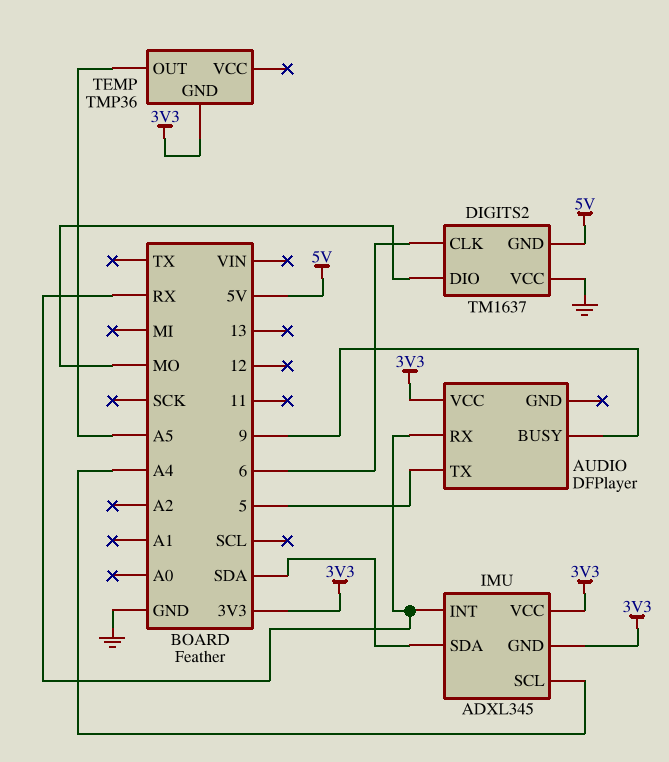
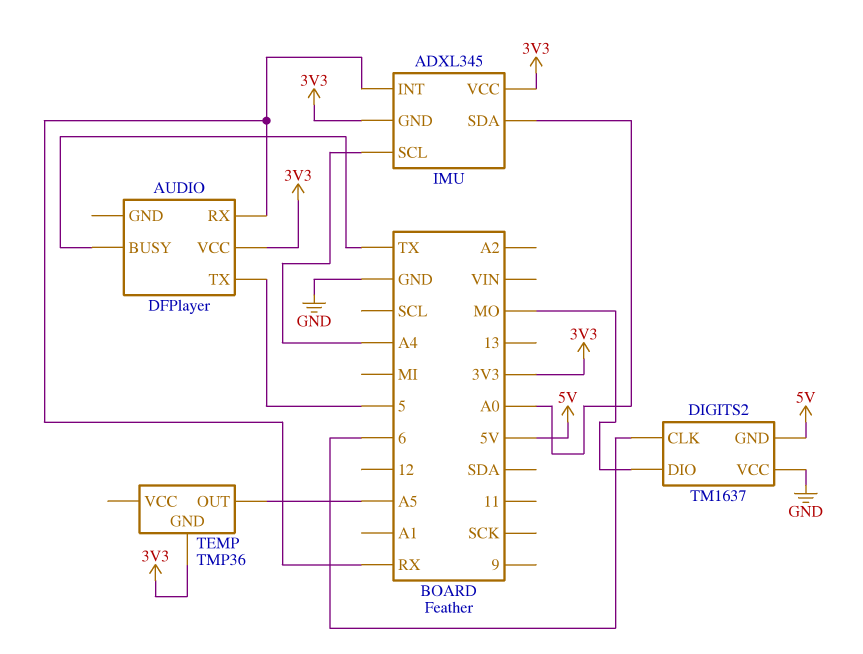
AUDIO pin BUSY: 9 -> TX
IMU pin SDA: SDA -> A0

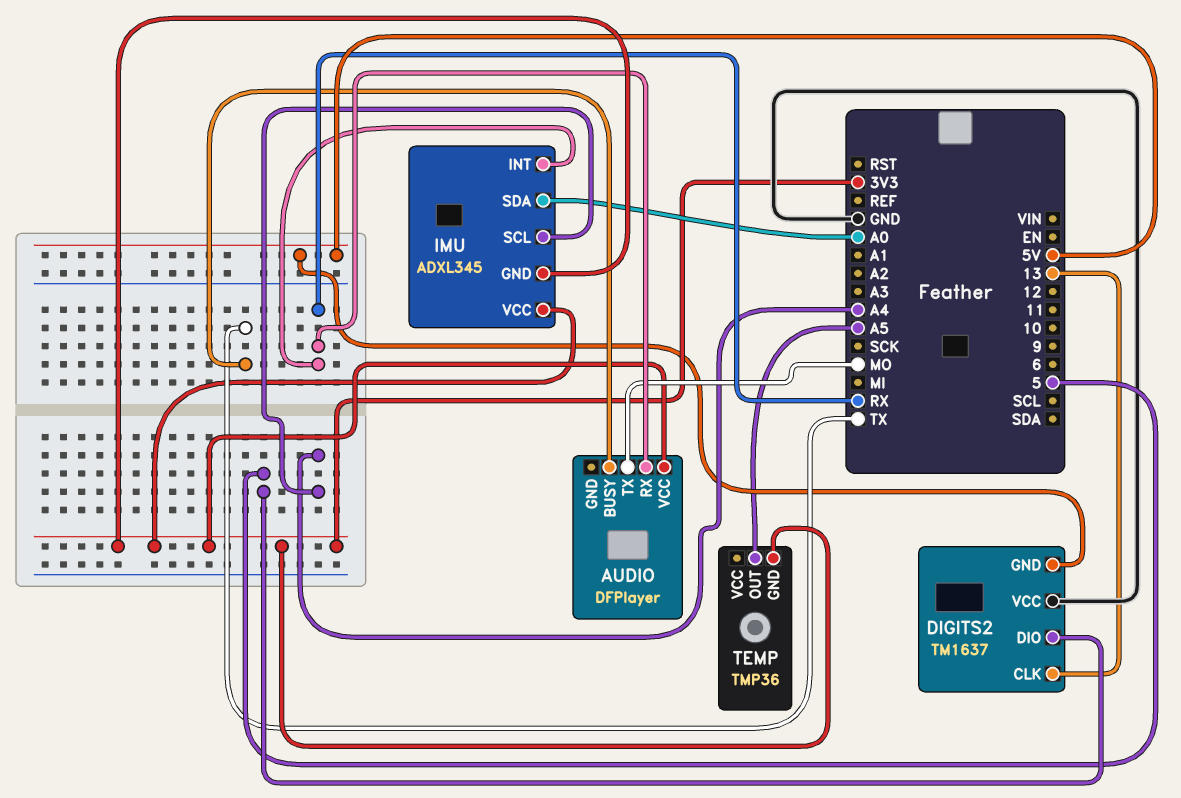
AUDIO pin TX: 5 -> MO
DIGITS2 pin CLK: 6 -> 13
DIGITS2 pin DIO: MO -> 5

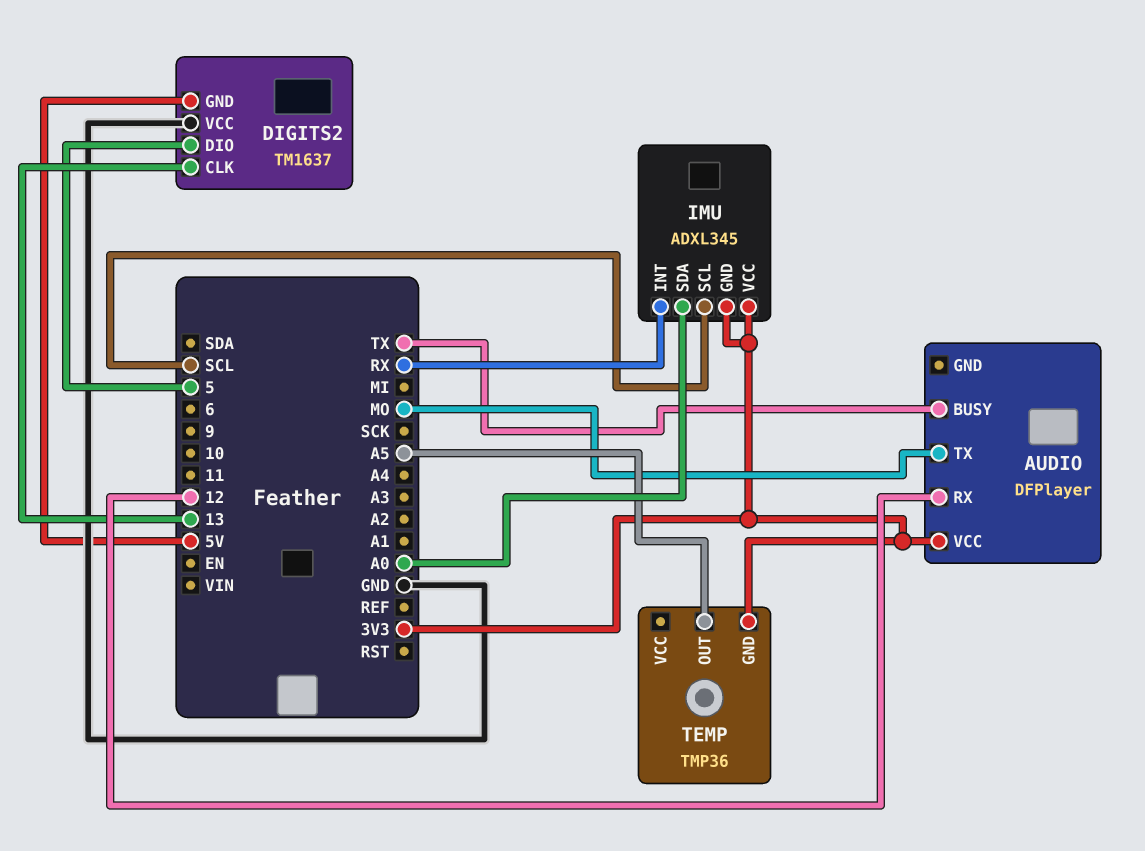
AUDIO pin RX: RX -> 12
IMU pin SCL: A4 -> SCL

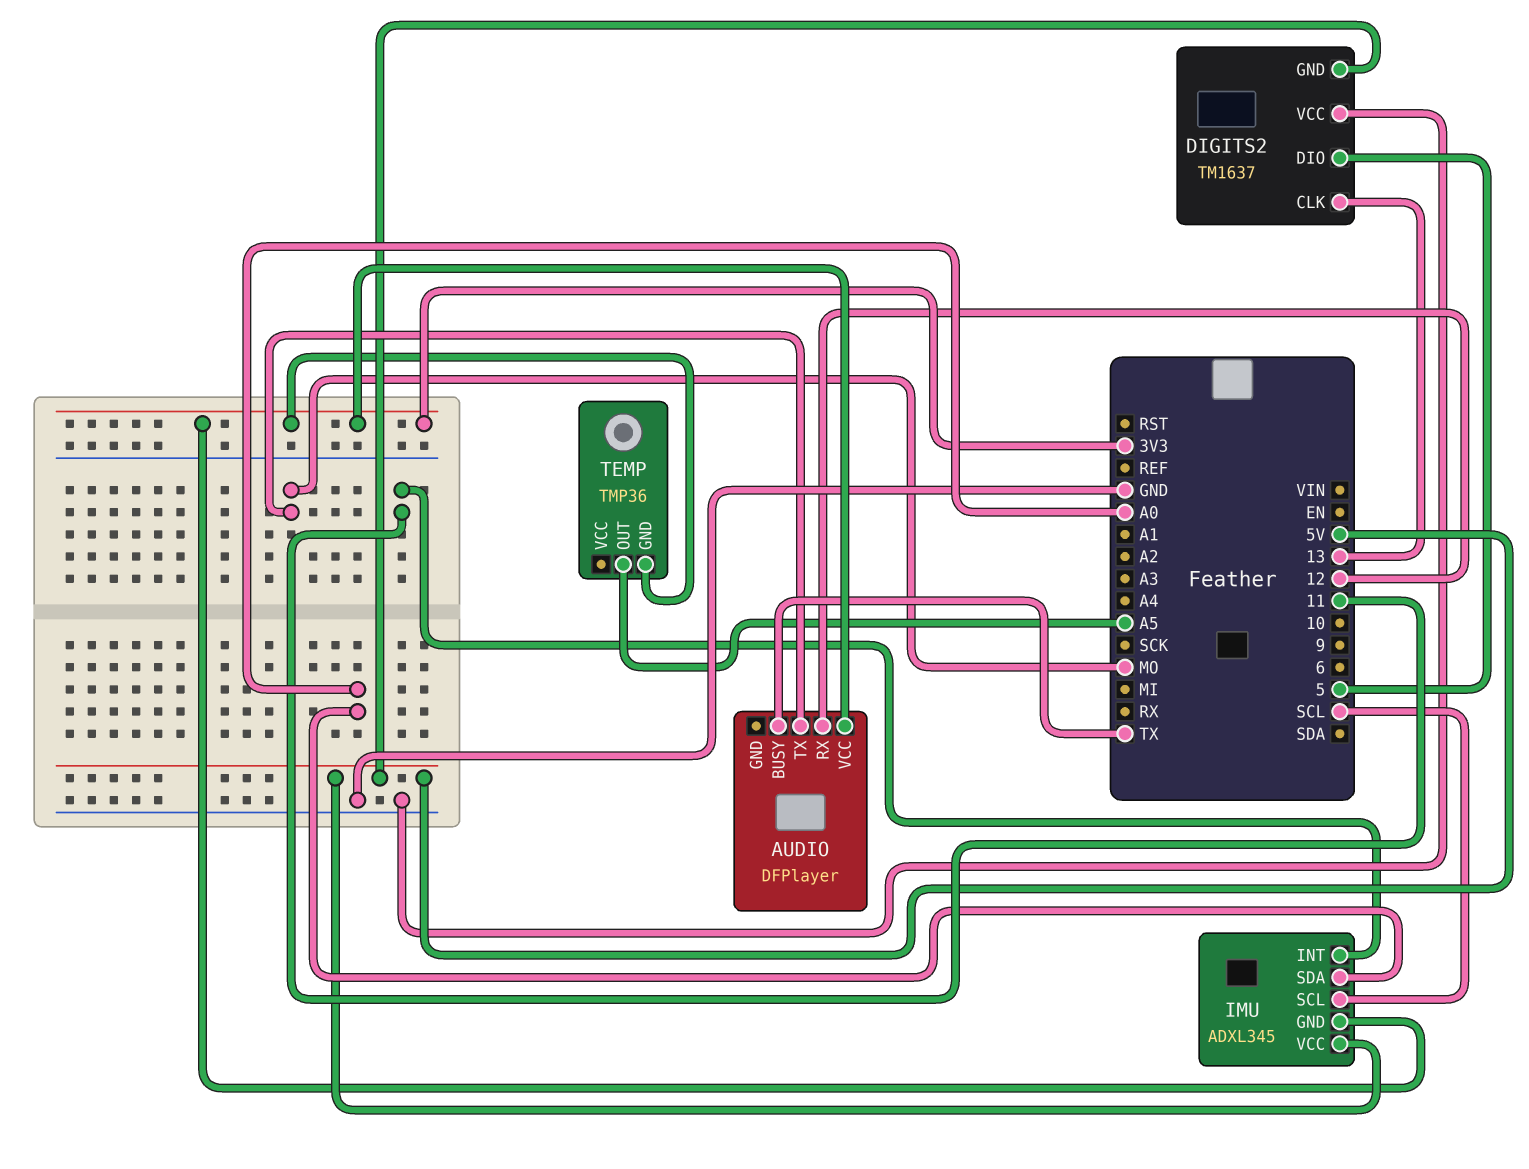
IMU pin INT: RX -> 11
IMU pin VCC: 3V3 -> 5V

